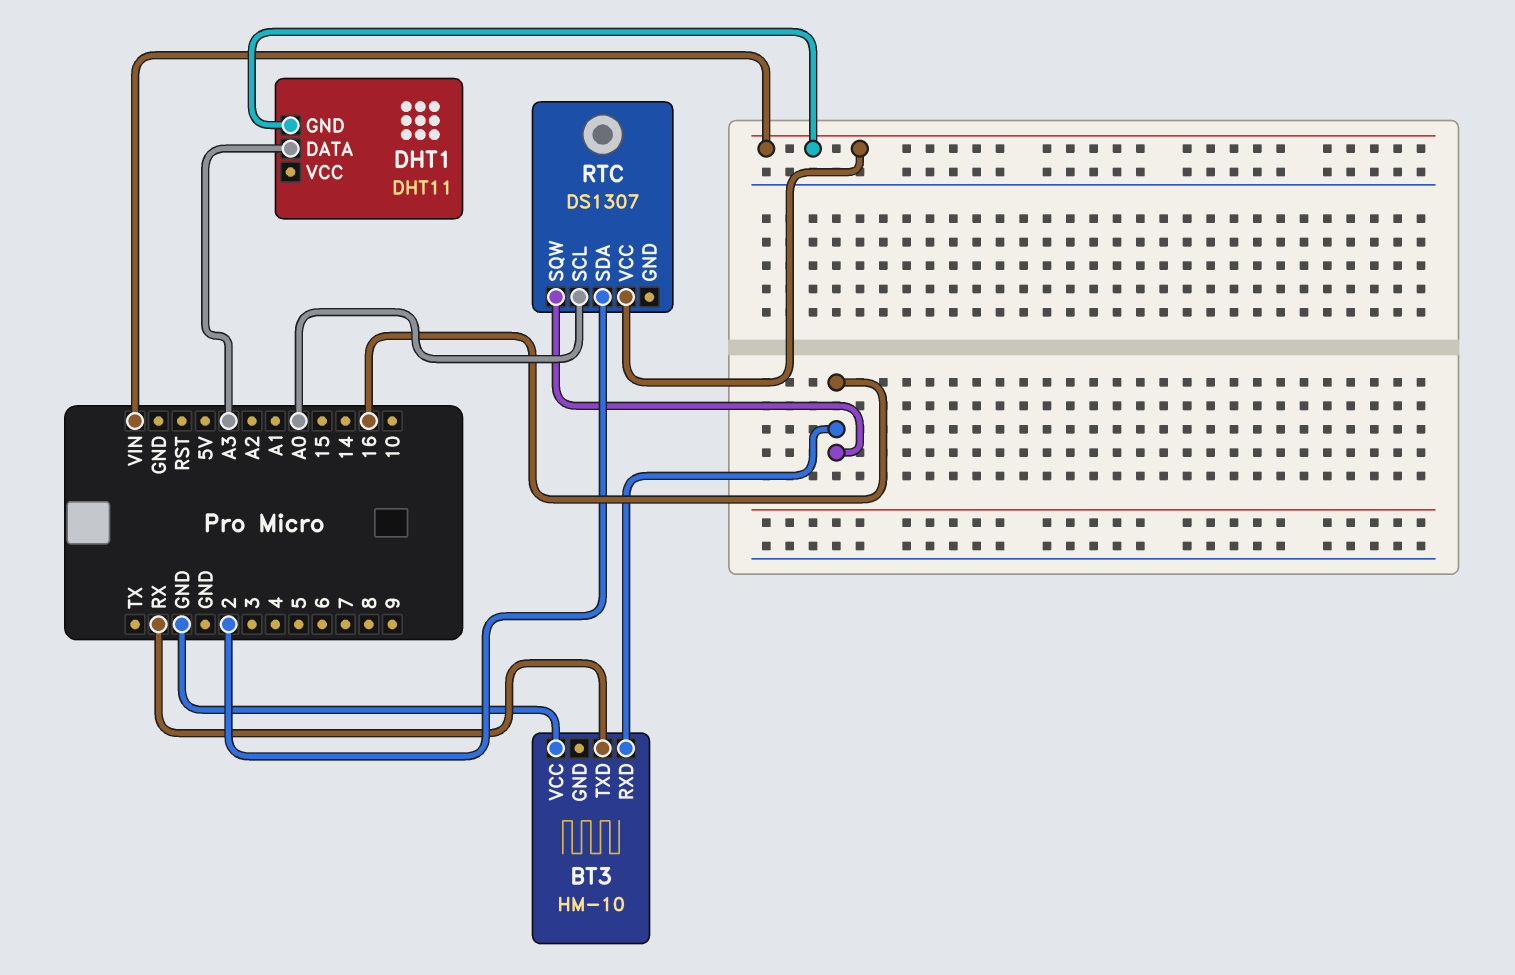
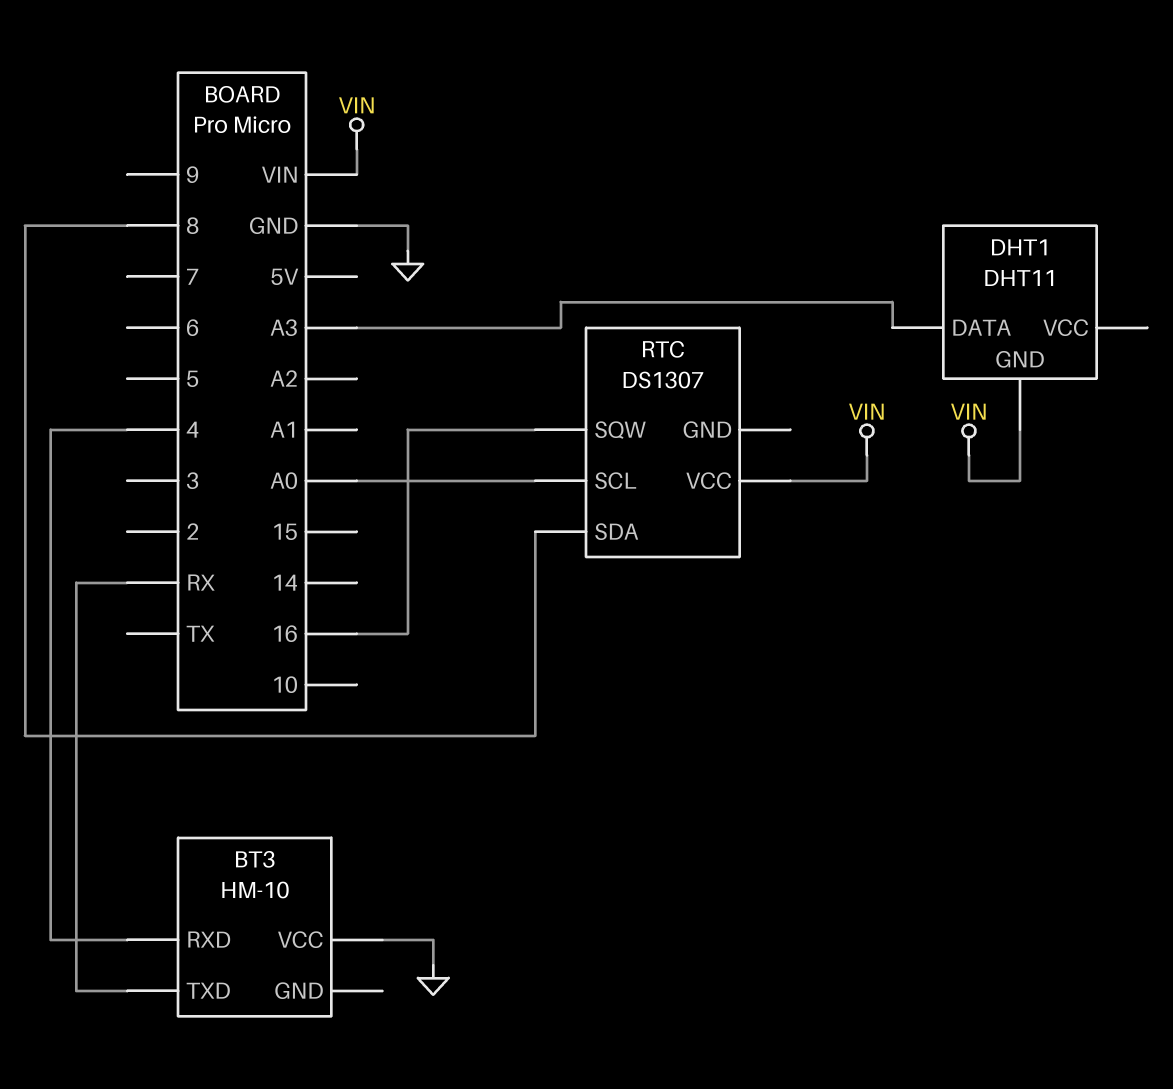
BT3 pin RXD: 16 -> 4
RTC pin SDA: 2 -> 8

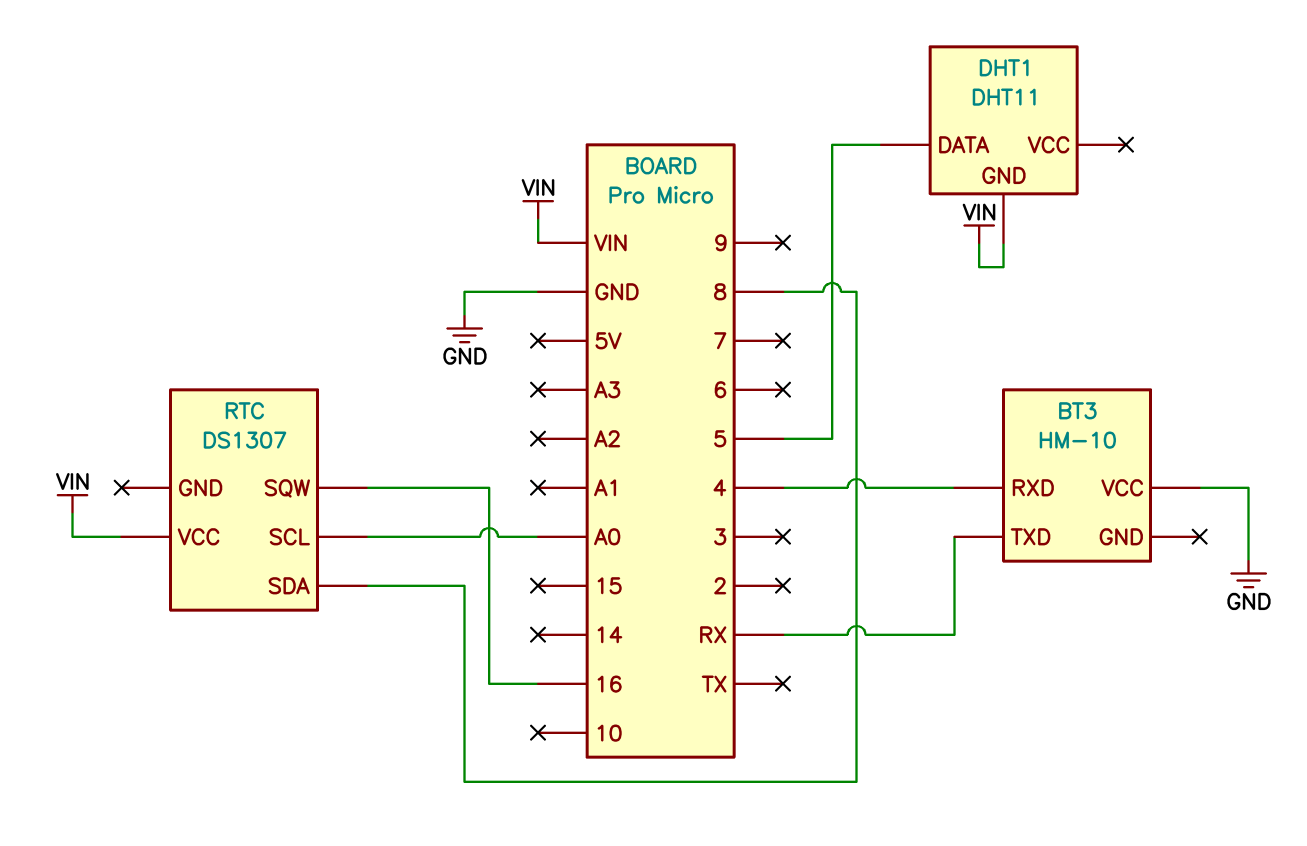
DHT1 pin DATA: A3 -> 5

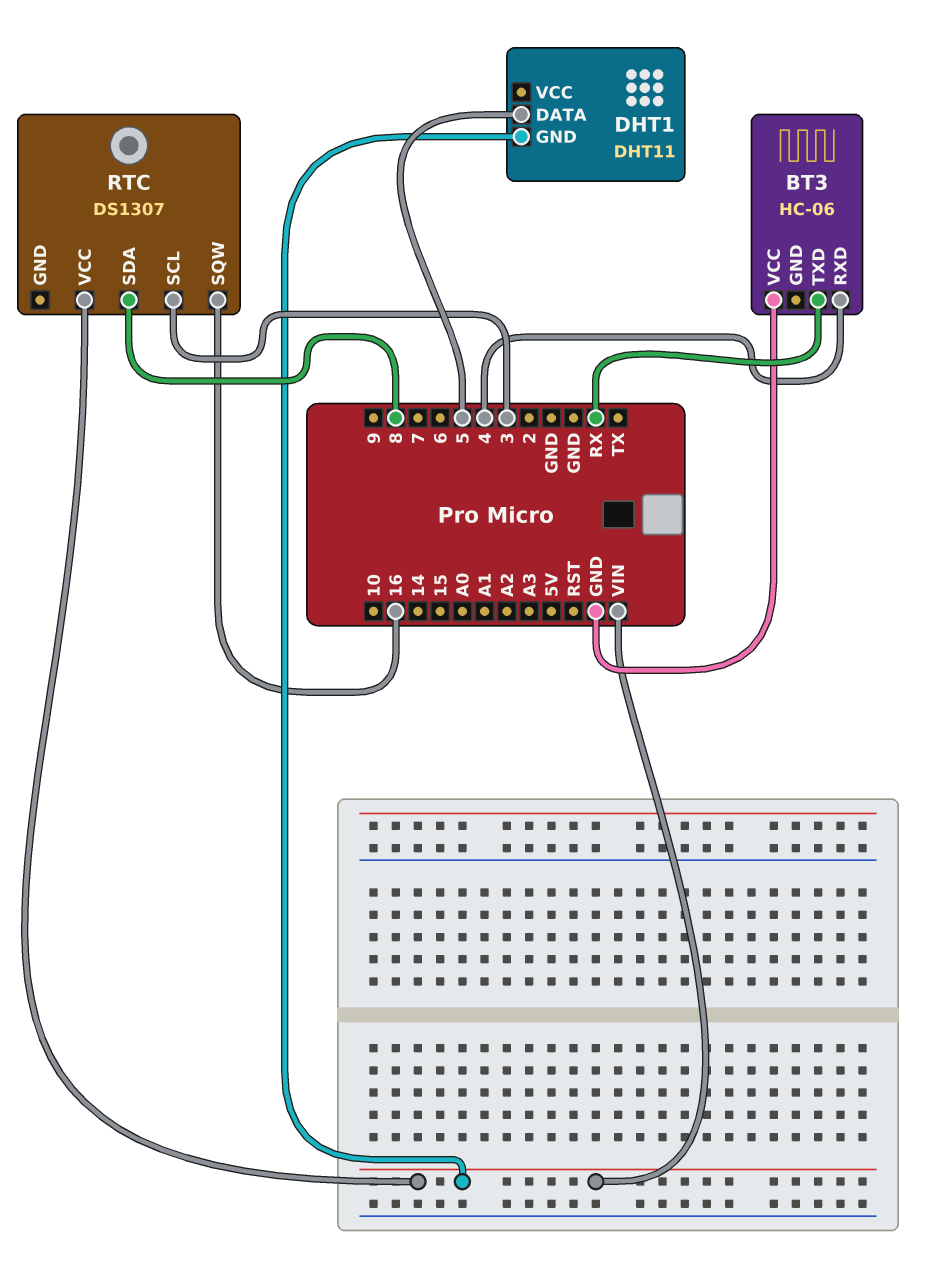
BT3: HM-10 -> HC-06
RTC pin SCL: A0 -> 3

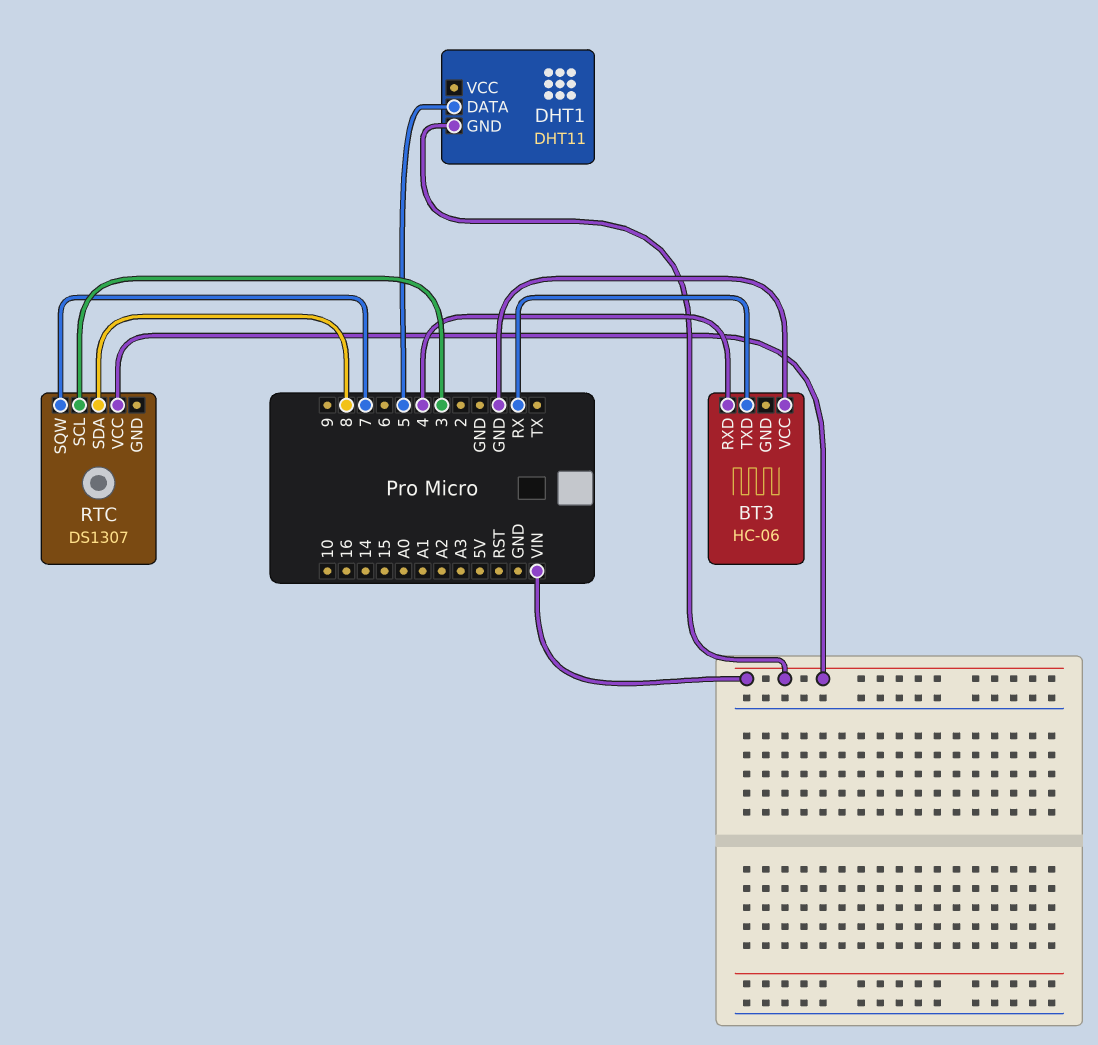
RTC pin SQW: 16 -> 7

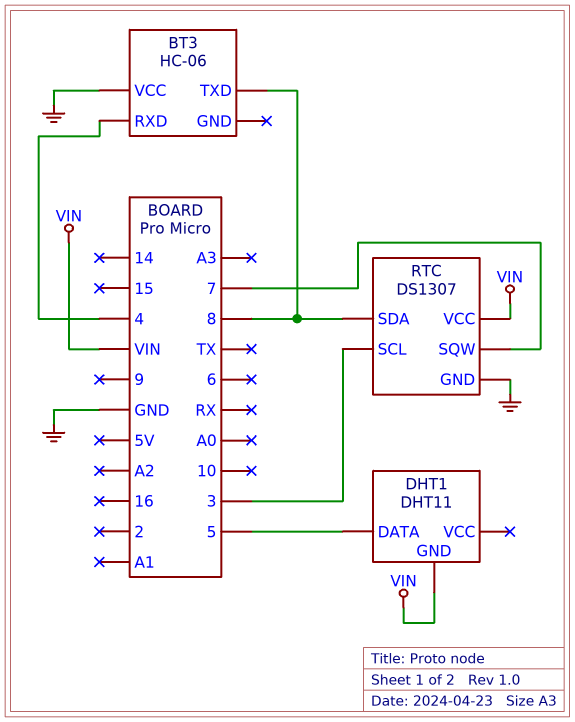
BT3 pin TXD: RX -> 8
RTC pin GND: none -> GND

